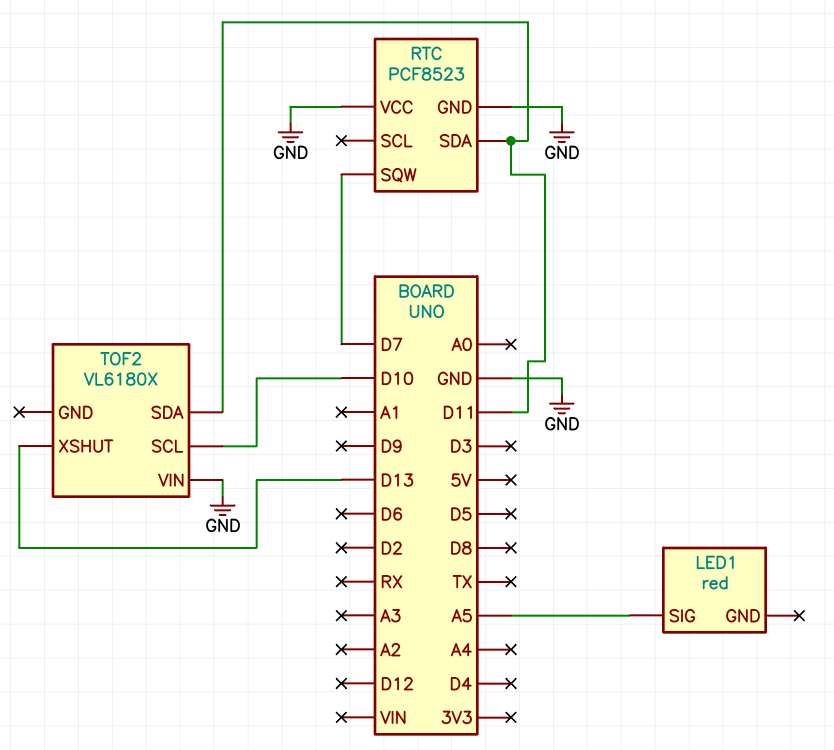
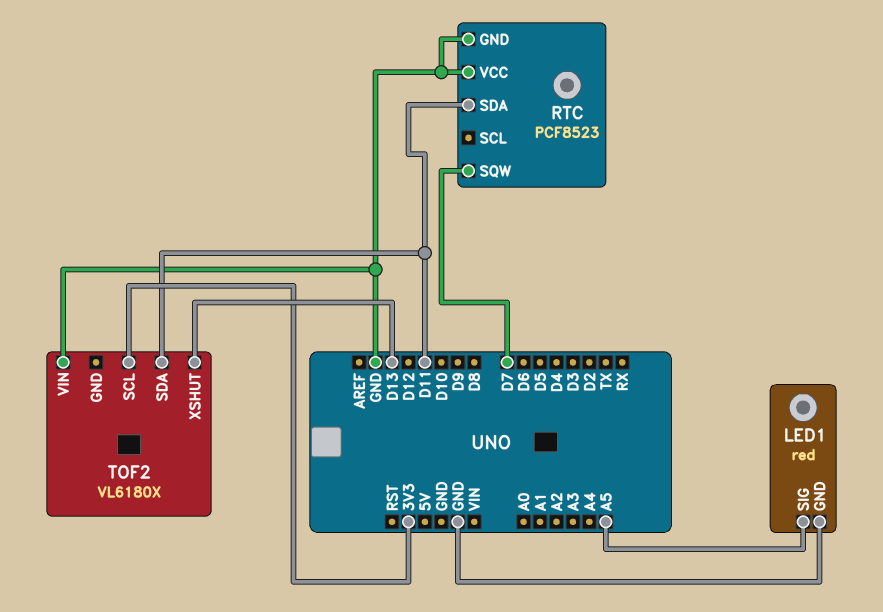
LED1 pin GND: none -> GND
TOF2 pin SCL: D10 -> 3V3

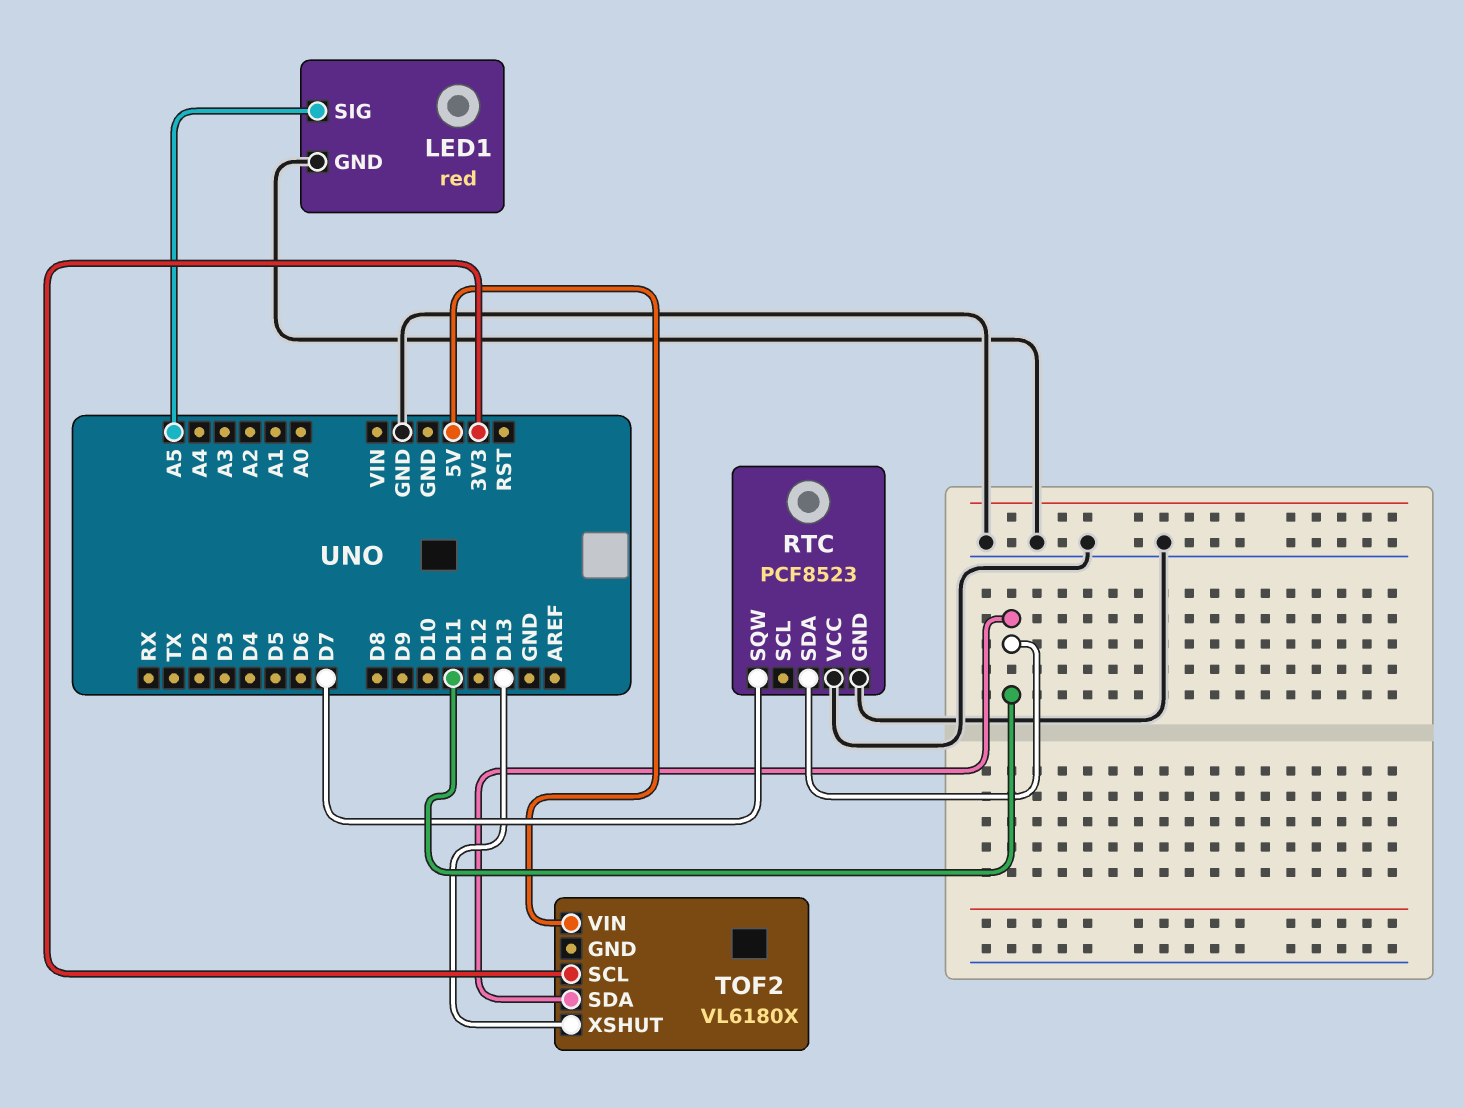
TOF2 pin VIN: GND -> 5V

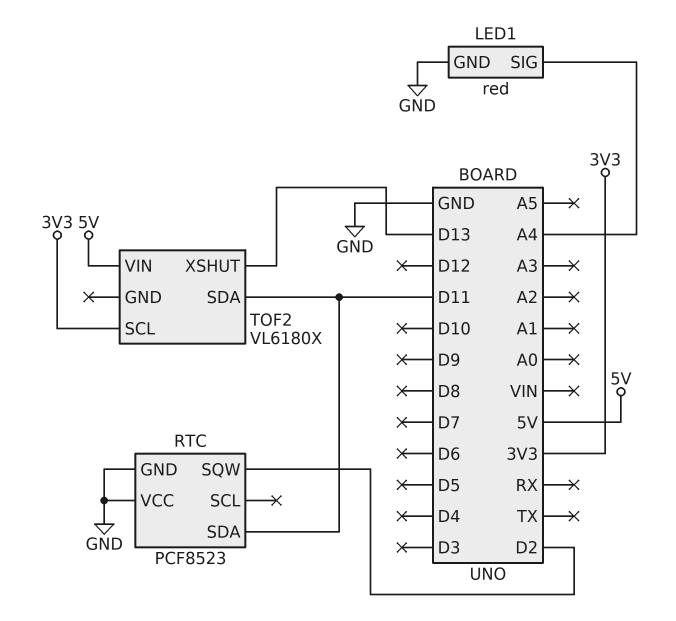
LED1 pin SIG: A5 -> A4
RTC pin SQW: D7 -> D2

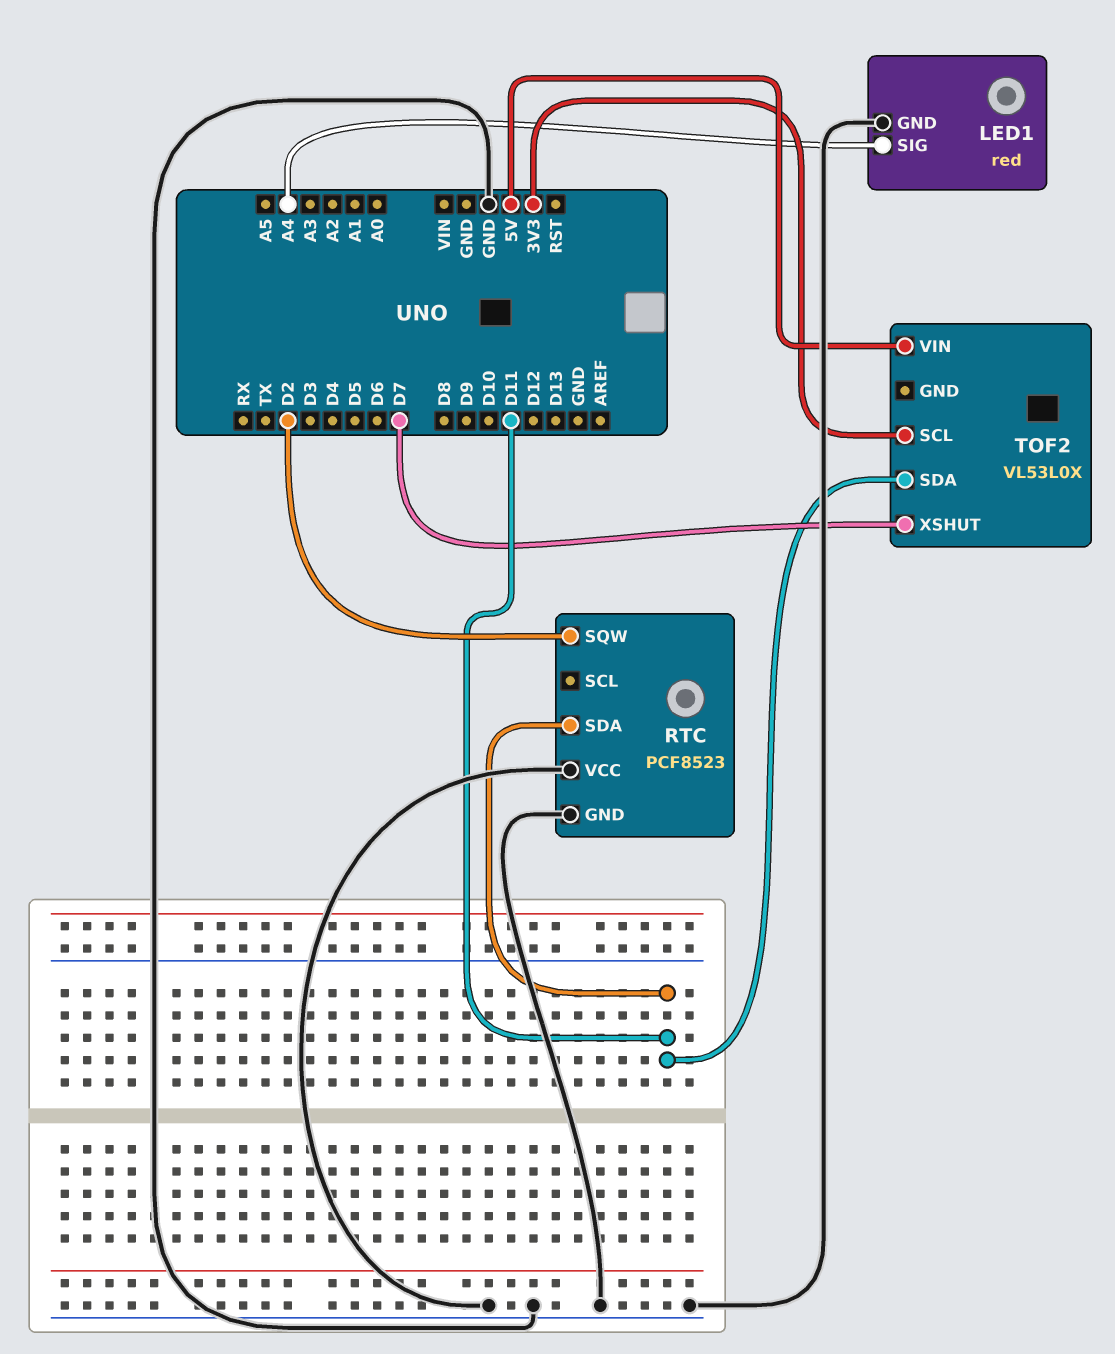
TOF2: VL6180X -> VL53L0X
TOF2 pin XSHUT: D13 -> D7

